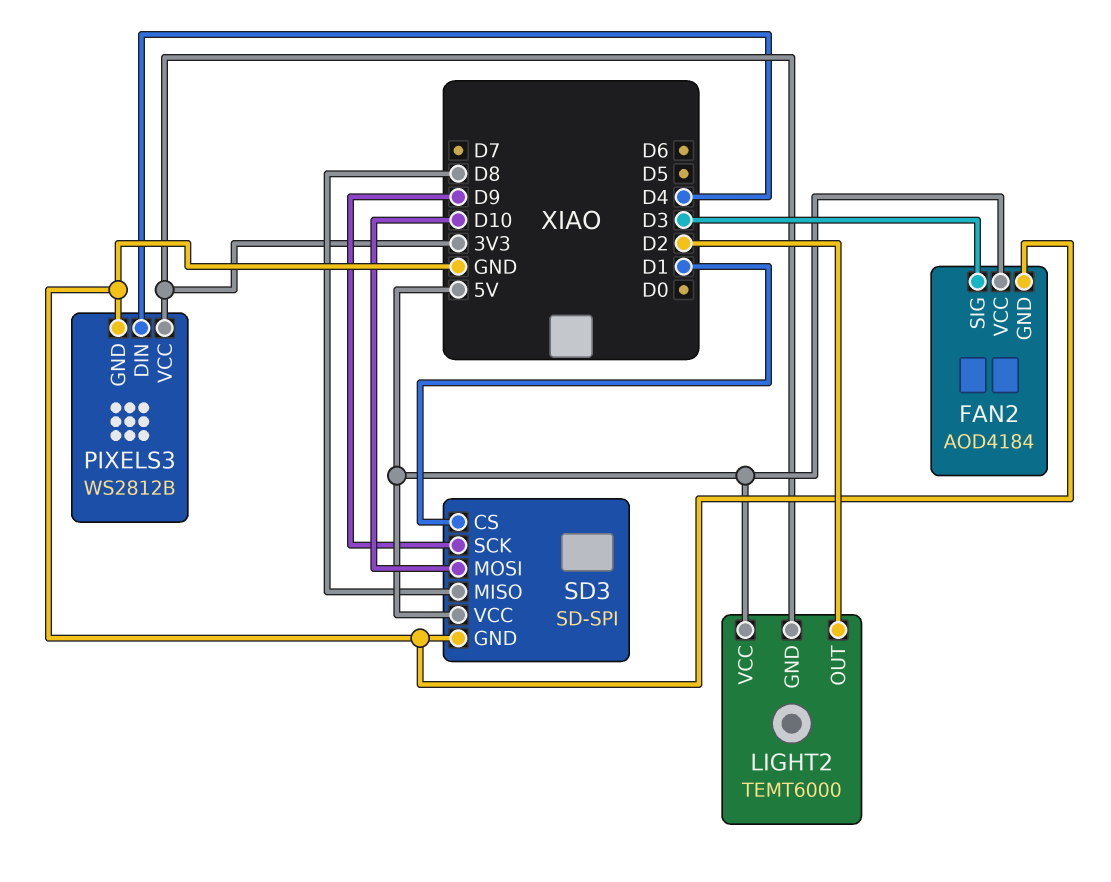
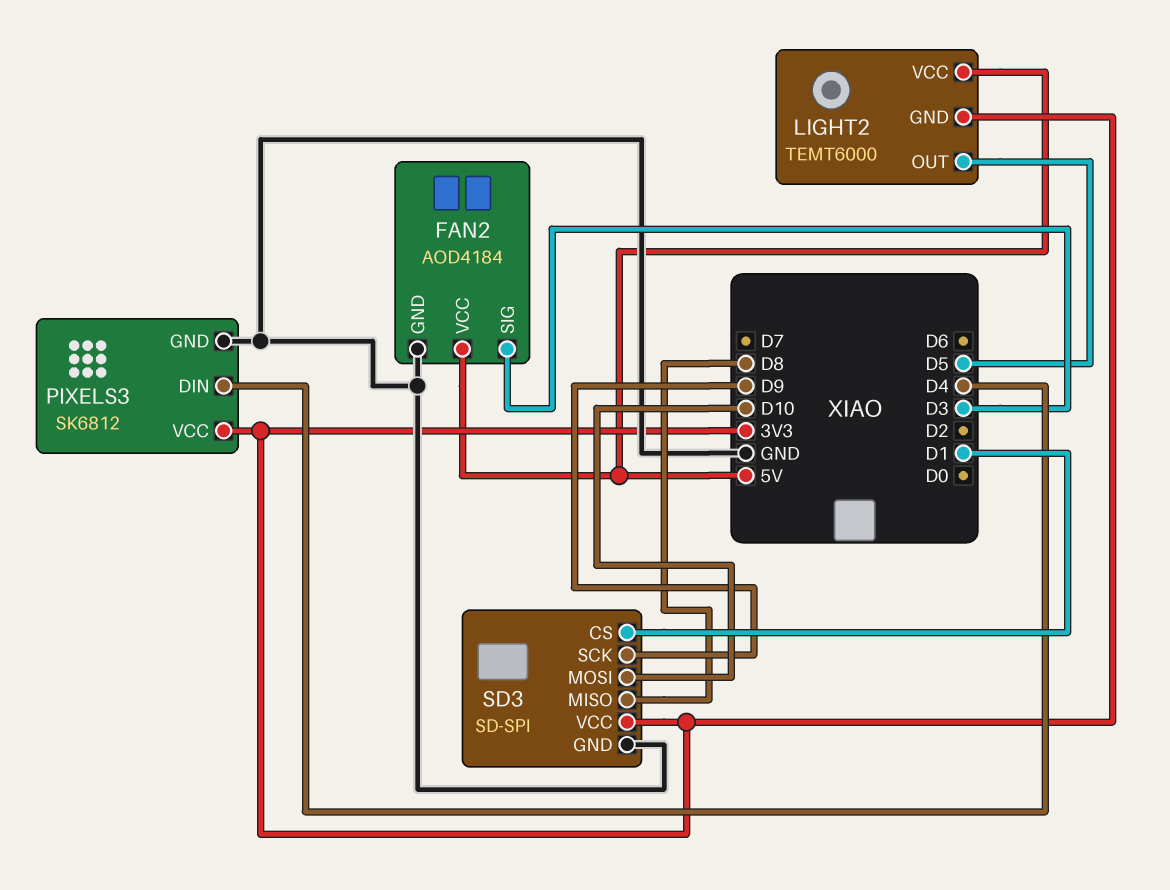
LIGHT2 pin OUT: D2 -> D5
PIXELS3: WS2812B -> SK6812
SD3 pin VCC: 5V -> 3V3

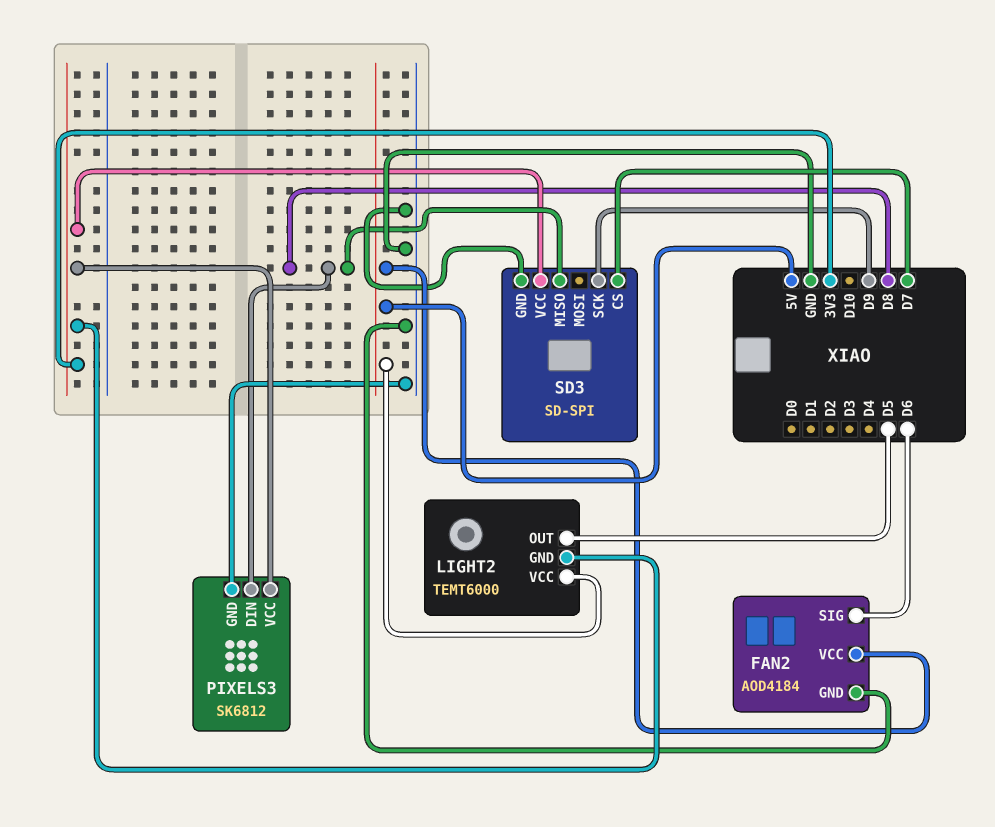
FAN2 pin SIG: D3 -> D6
PIXELS3 pin DIN: D4 -> D8
SD3 pin CS: D1 -> D7
SD3 pin MOSI: D10 -> none

